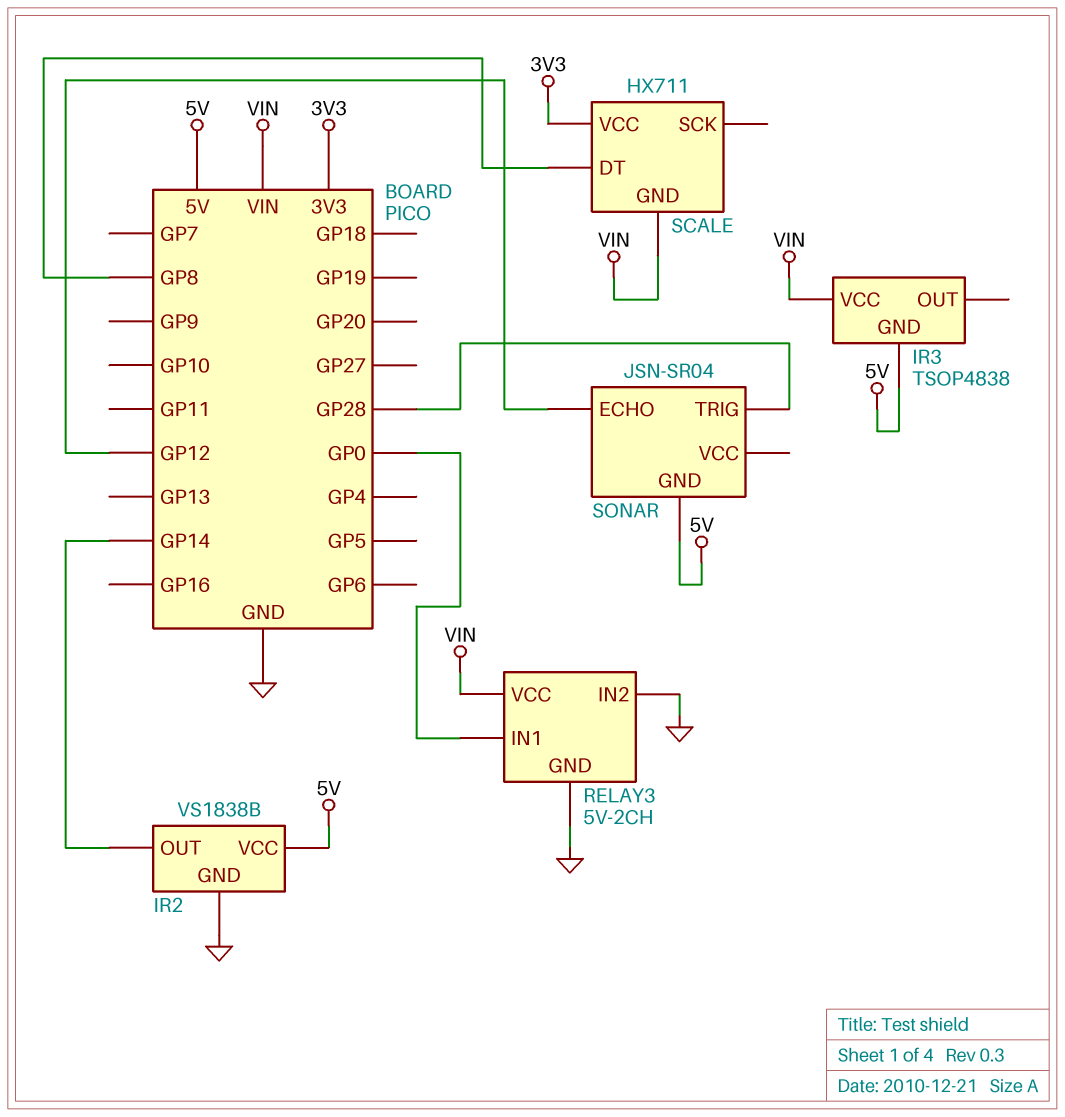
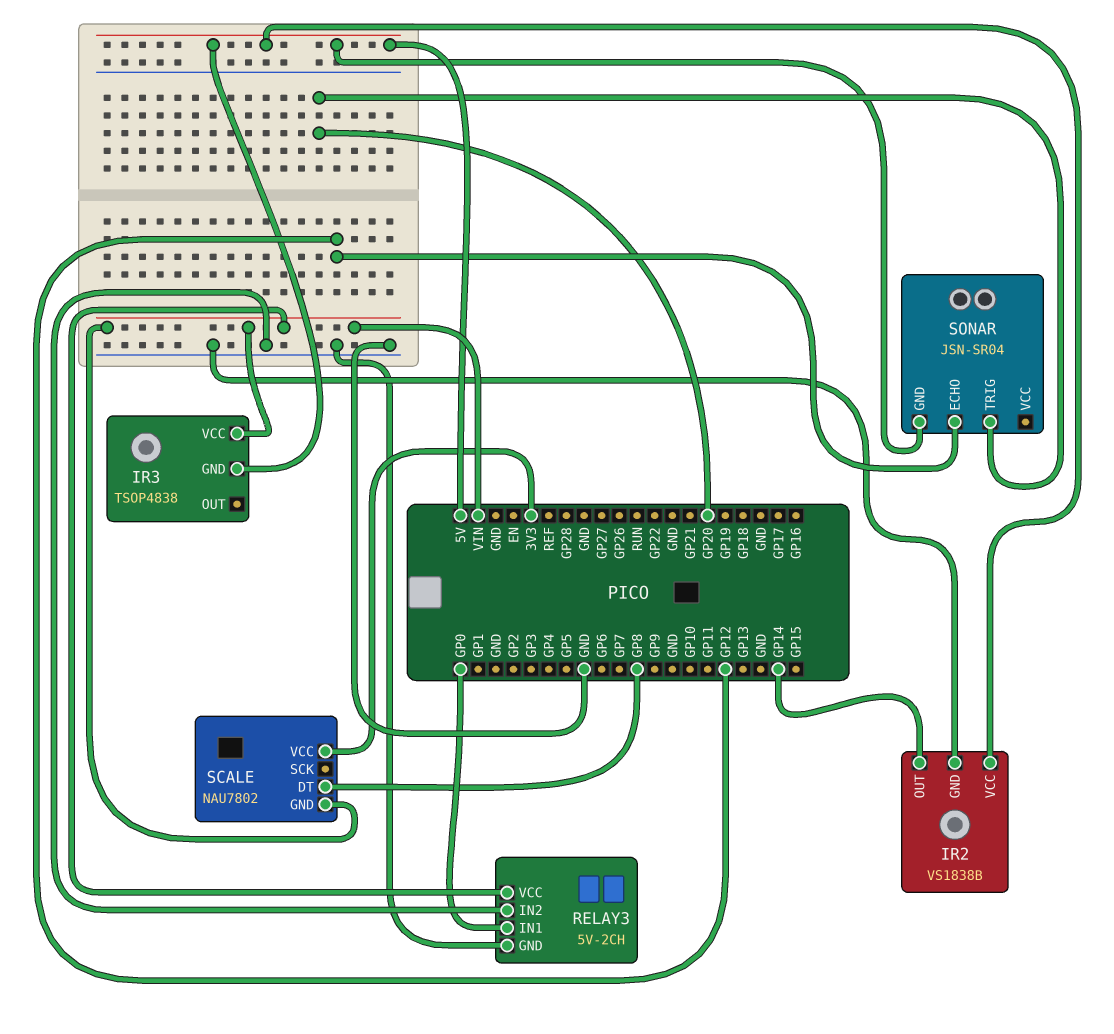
SCALE: HX711 -> NAU7802
SONAR pin TRIG: GP28 -> GP20

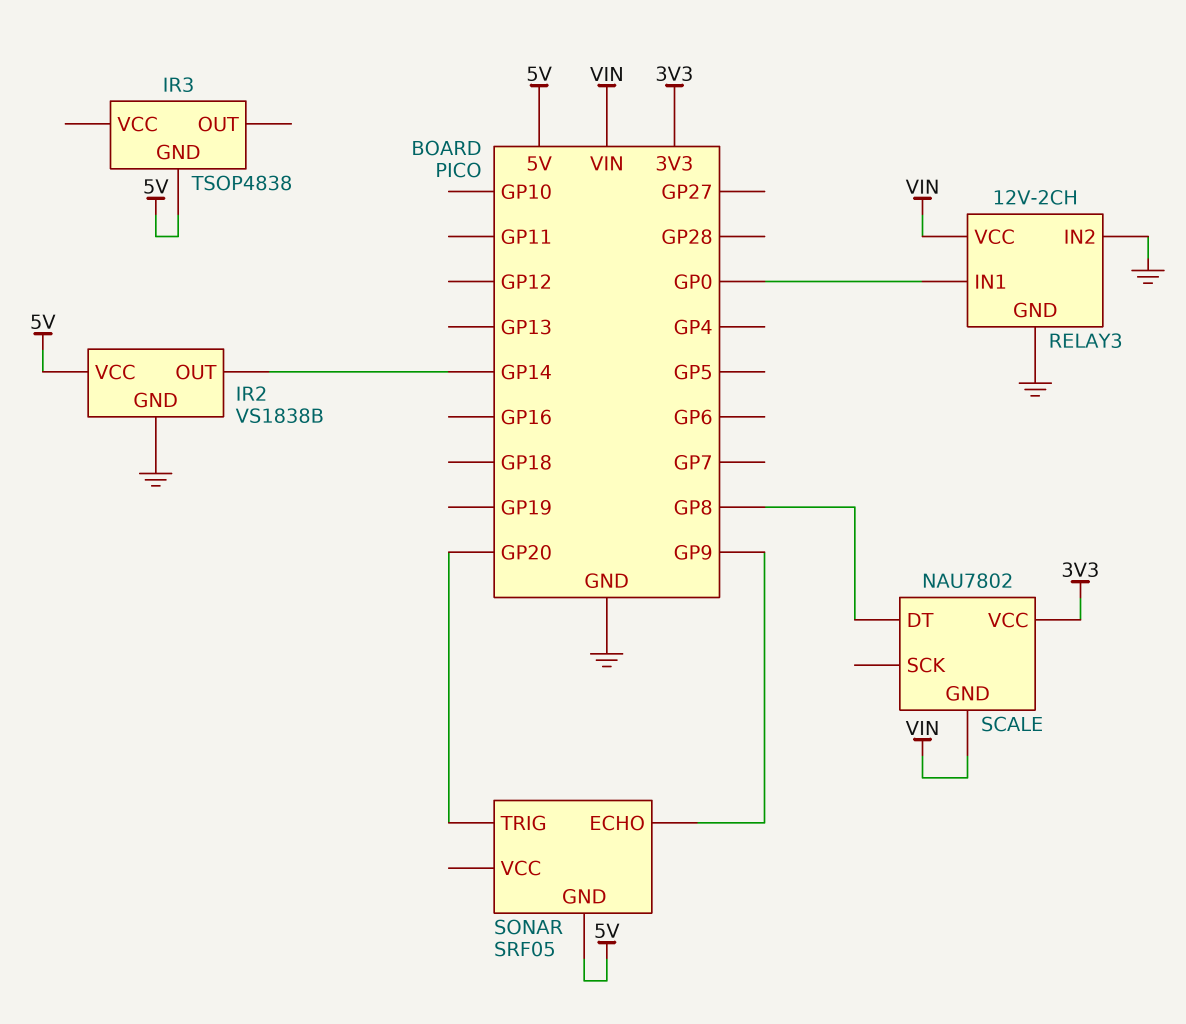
IR3 pin VCC: VIN -> none
RELAY3: 5V-2CH -> 12V-2CH
SONAR: JSN-SR04 -> SRF05
SONAR pin ECHO: GP12 -> GP9

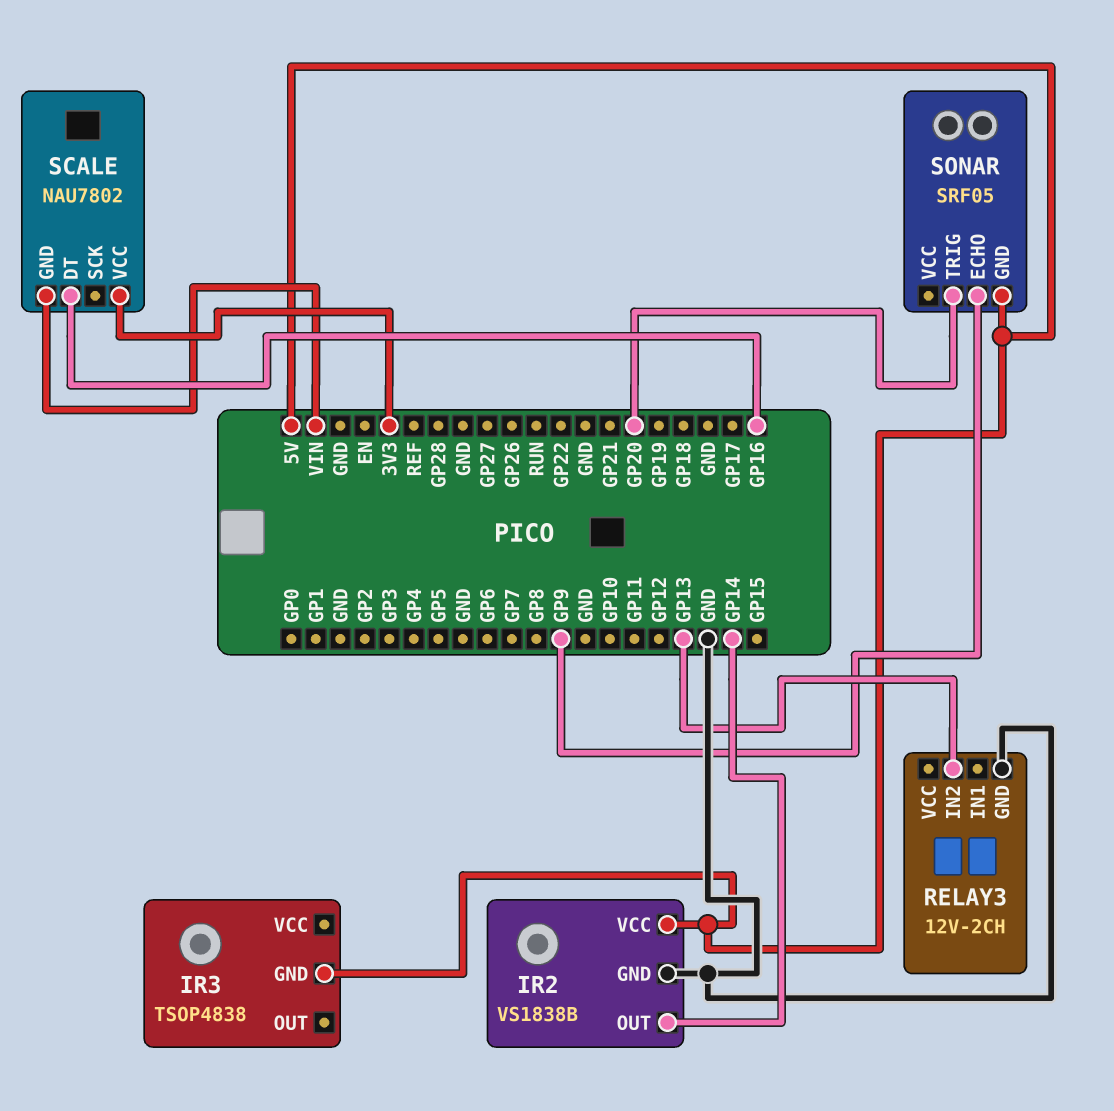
RELAY3 pin IN1: GP0 -> none
RELAY3 pin IN2: GND -> GP13
RELAY3 pin VCC: VIN -> none
SCALE pin DT: GP8 -> GP16

